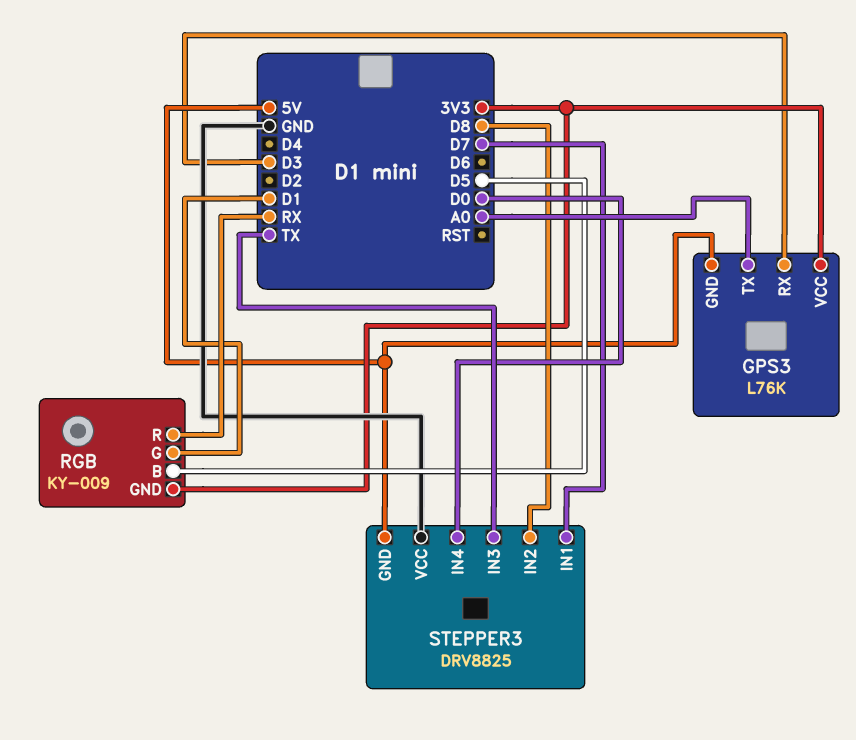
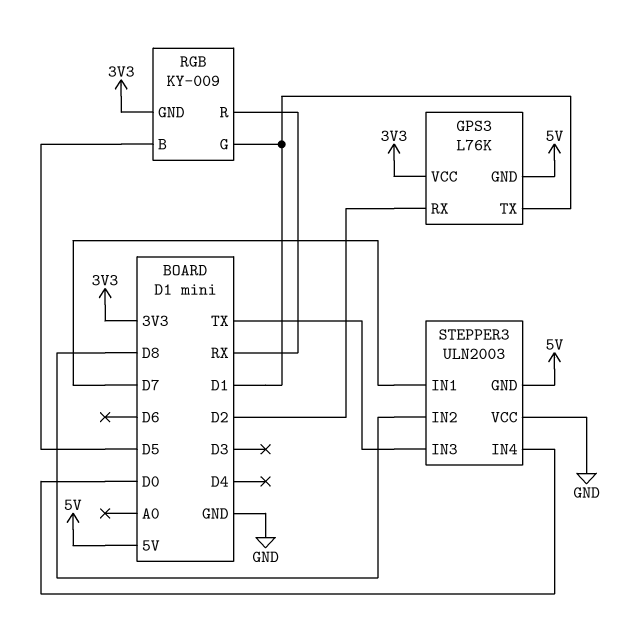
GPS3 pin RX: D3 -> D2
GPS3 pin TX: A0 -> D1
STEPPER3: DRV8825 -> ULN2003

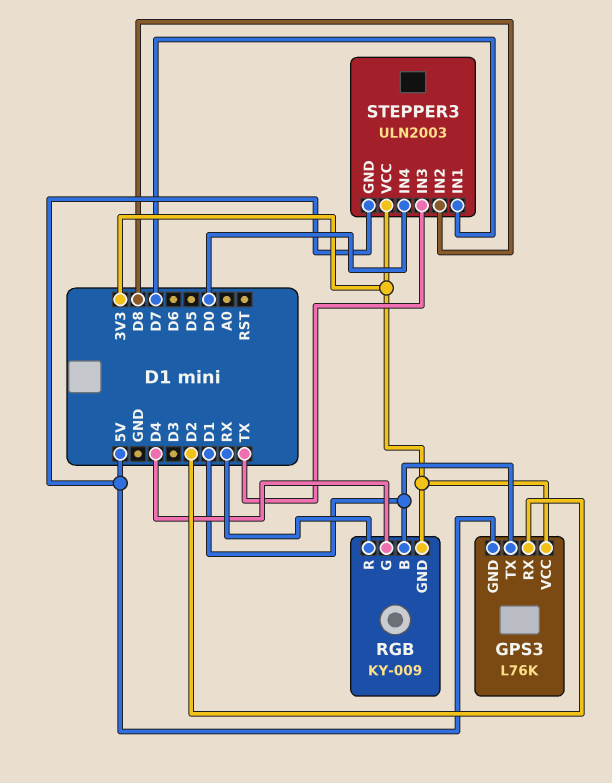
RGB pin B: D5 -> D1
RGB pin G: D1 -> D4
STEPPER3 pin VCC: GND -> 3V3

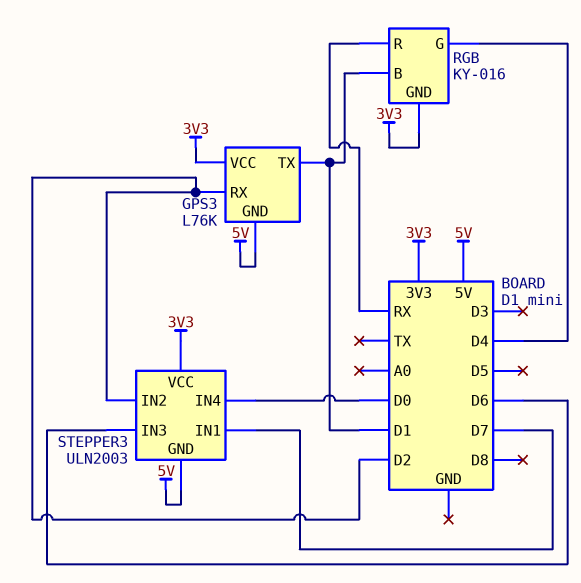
RGB: KY-009 -> KY-016
STEPPER3 pin IN2: D8 -> D2
STEPPER3 pin IN3: TX -> D6

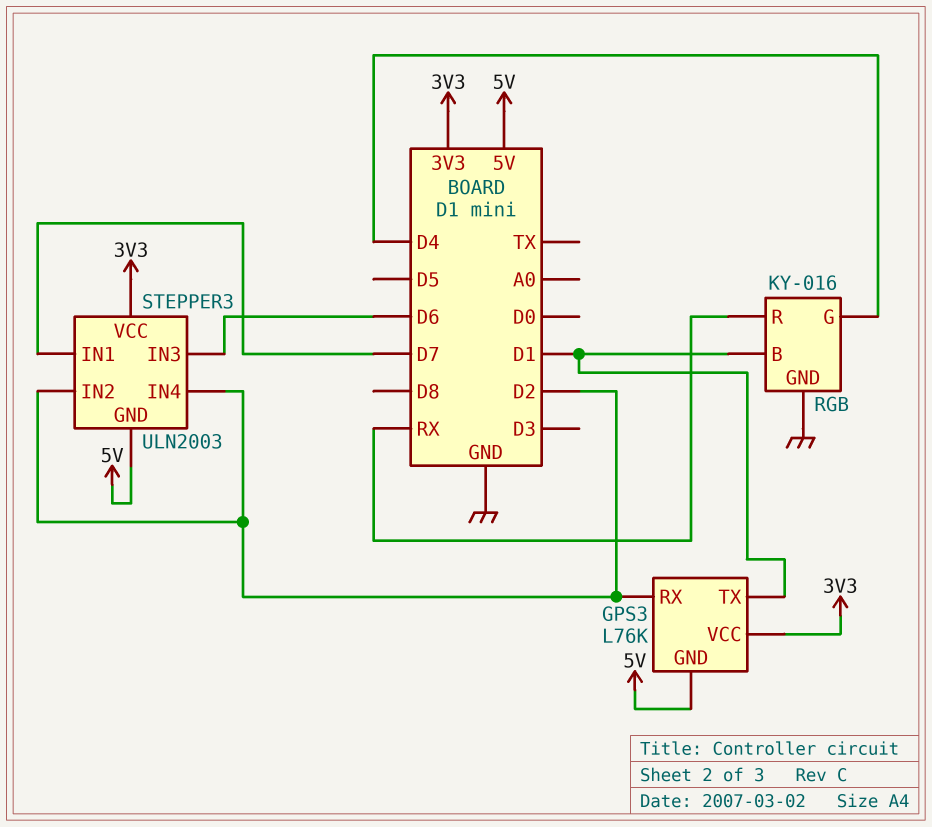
RGB pin GND: 3V3 -> GND
STEPPER3 pin IN4: D0 -> D2

